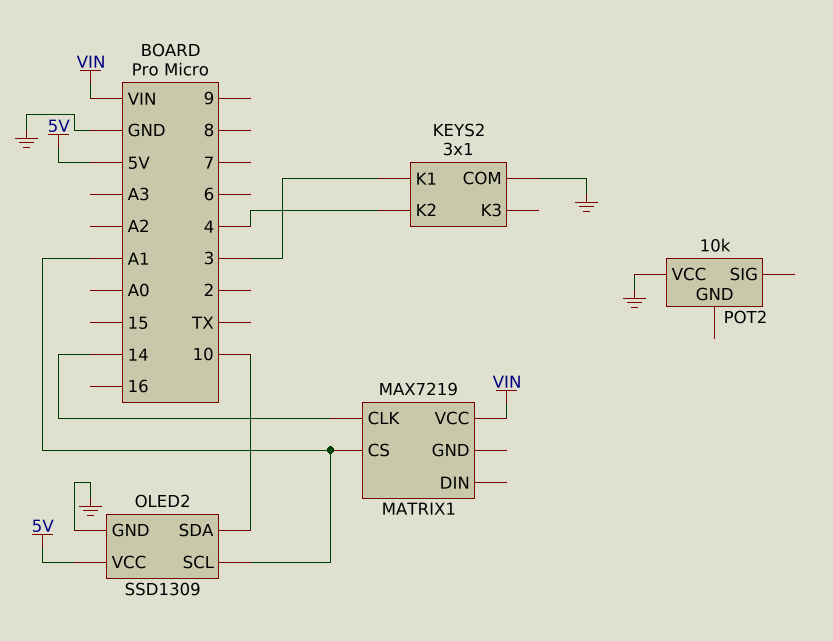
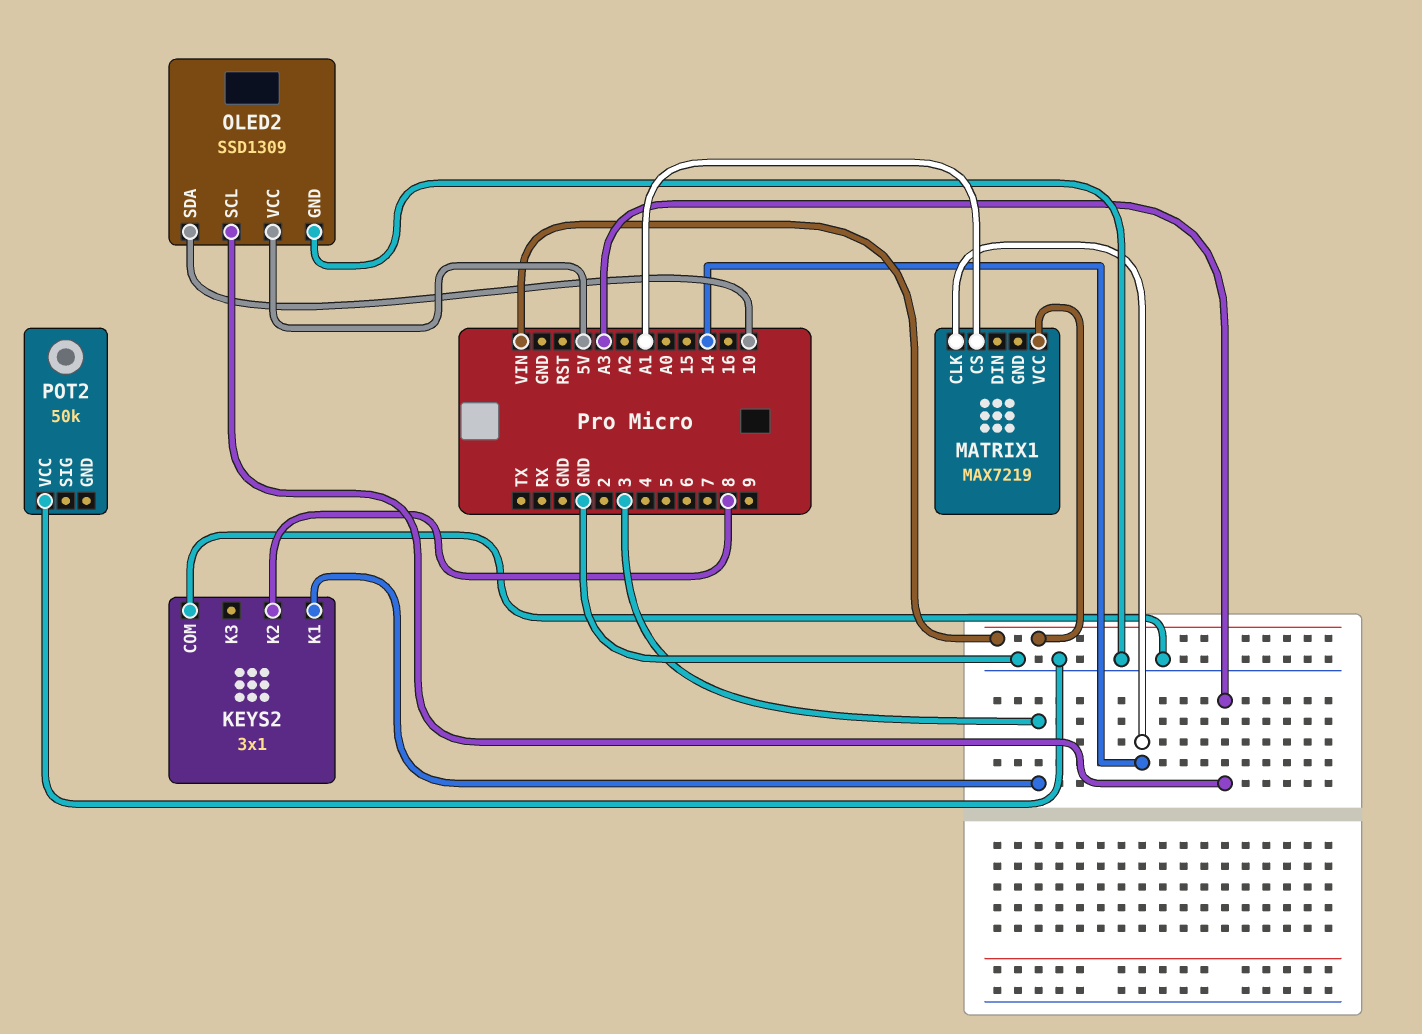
KEYS2 pin K2: 4 -> 8
OLED2 pin SCL: A1 -> A3
POT2: 10k -> 50k

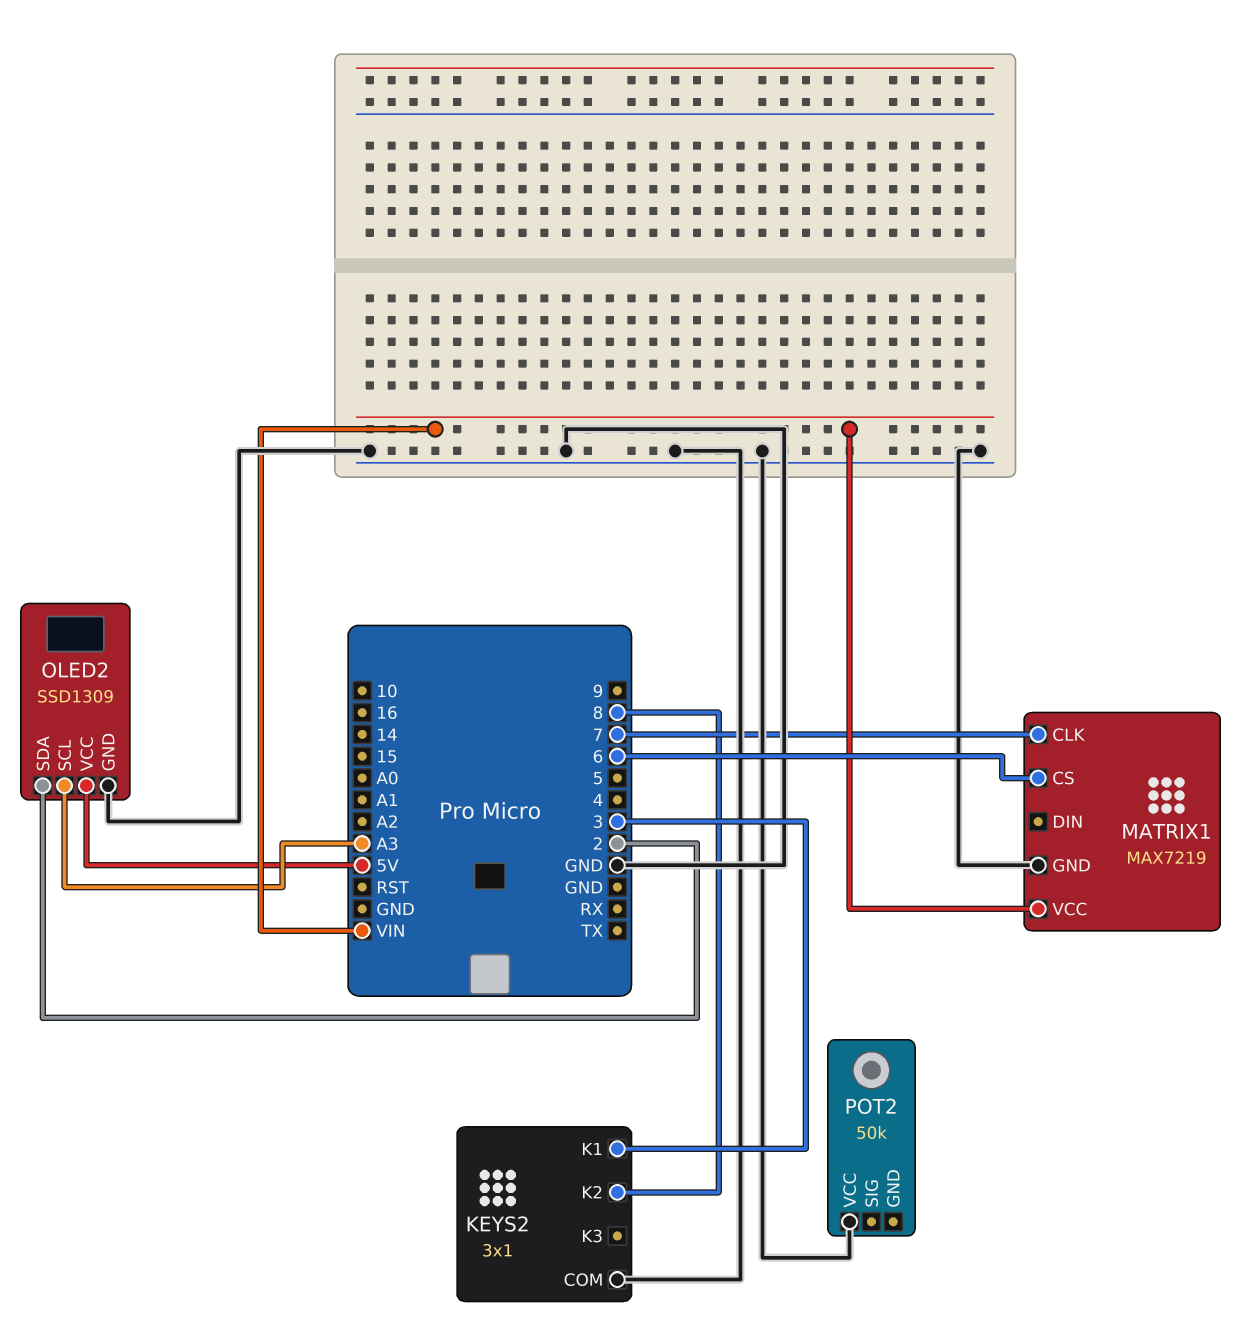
MATRIX1 pin CLK: 14 -> 7
MATRIX1 pin CS: A1 -> 6
MATRIX1 pin GND: none -> GND
OLED2 pin SDA: 10 -> 2

